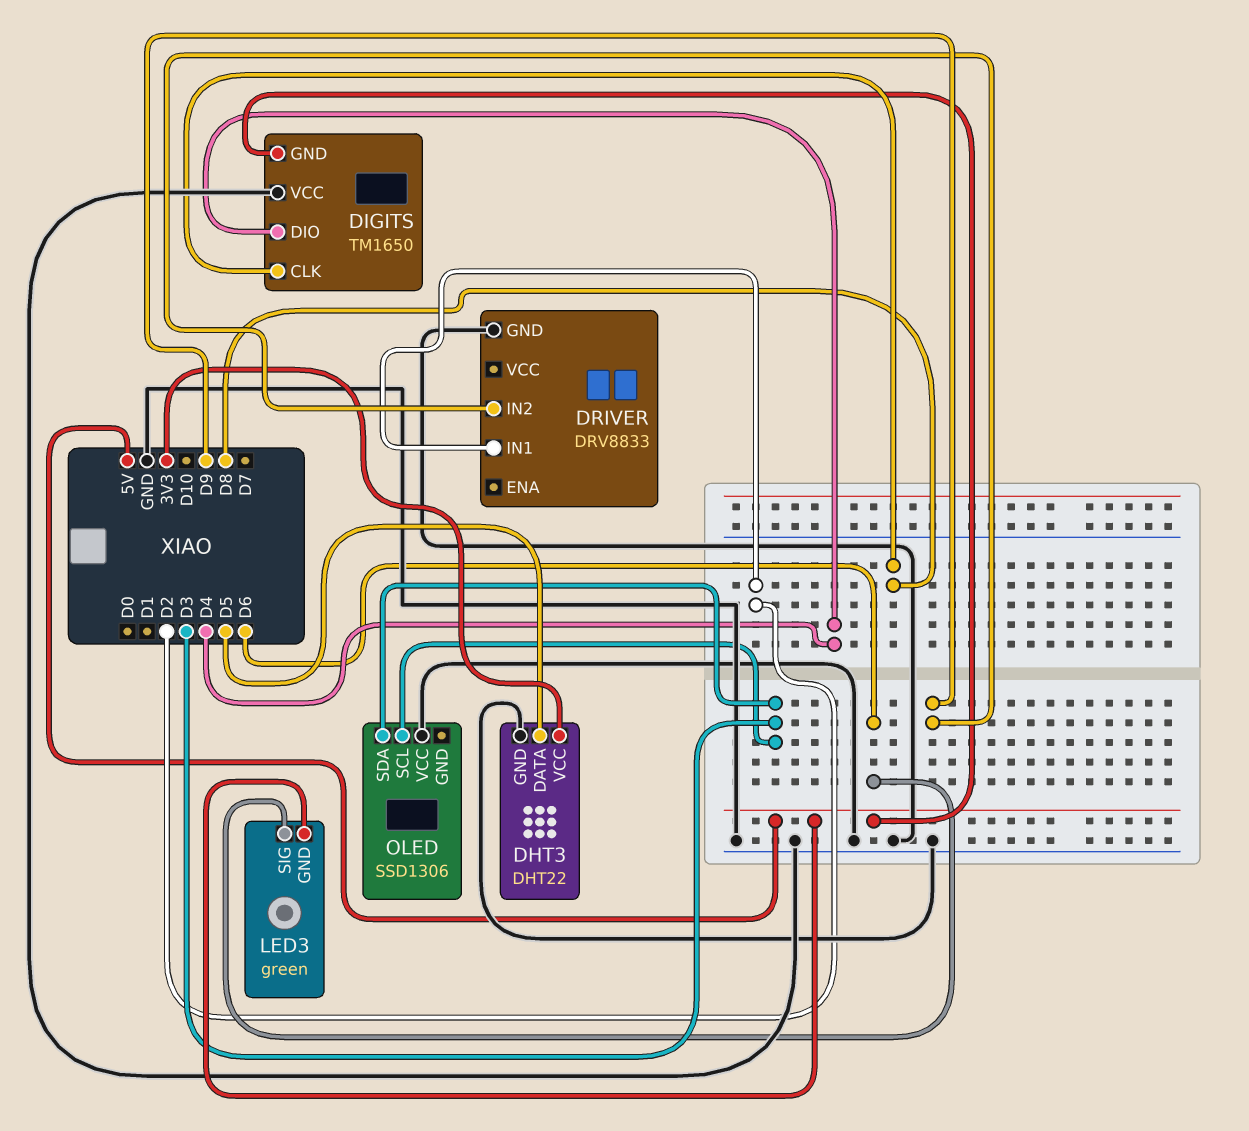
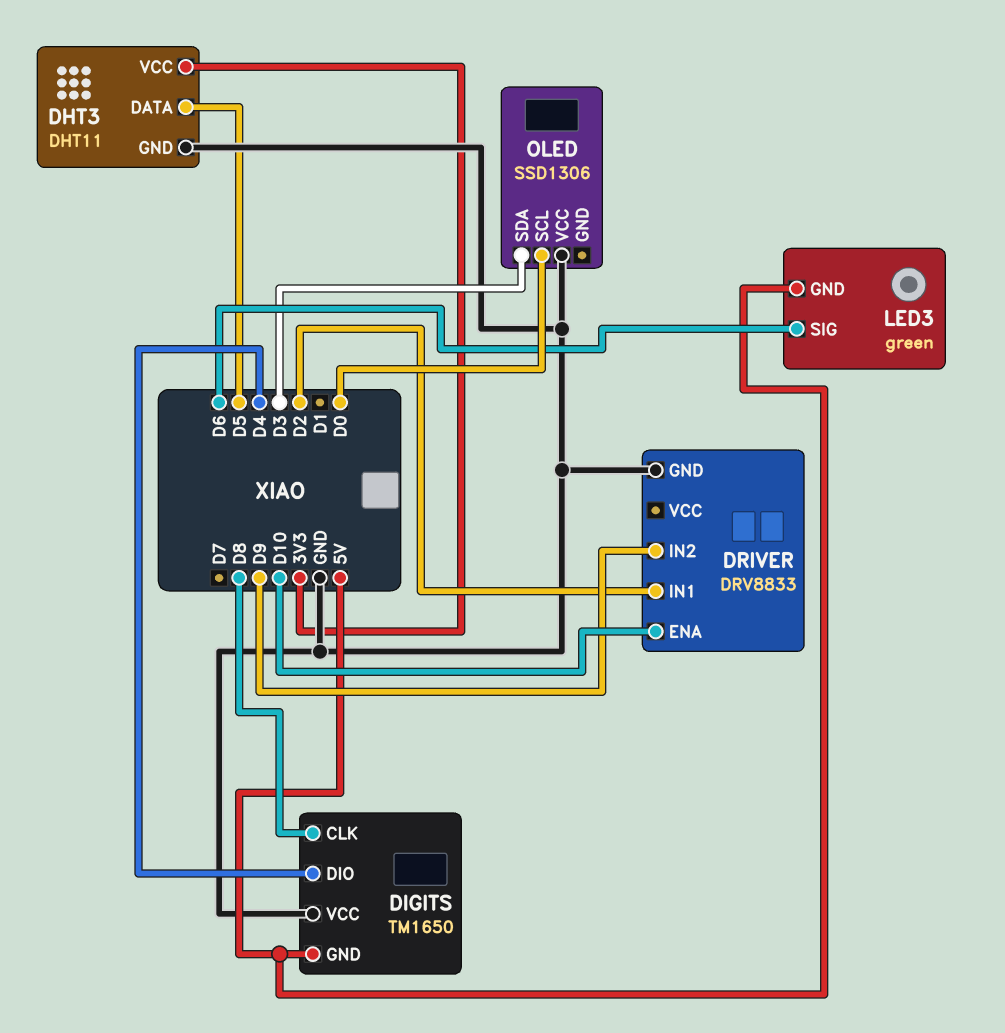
DHT3: DHT22 -> DHT11
DRIVER pin ENA: none -> D10
OLED pin SCL: D3 -> D0

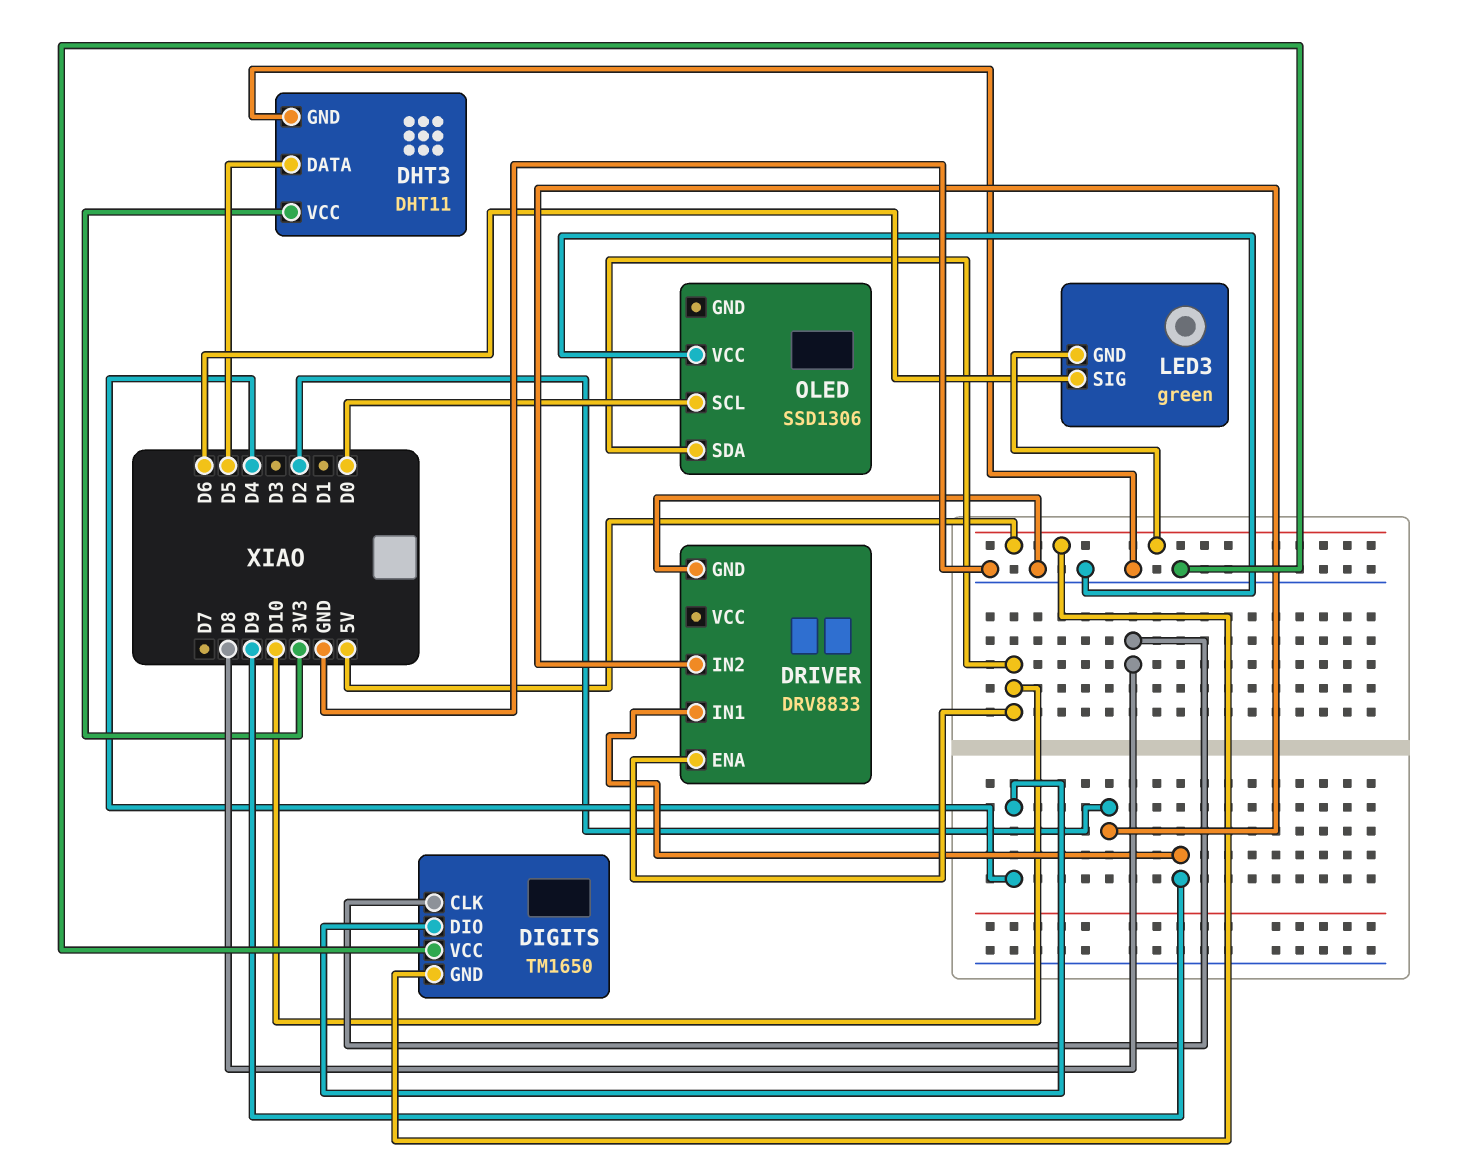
DRIVER pin IN1: D2 -> D9
DRIVER pin IN2: D9 -> D2
OLED pin SDA: D3 -> D10

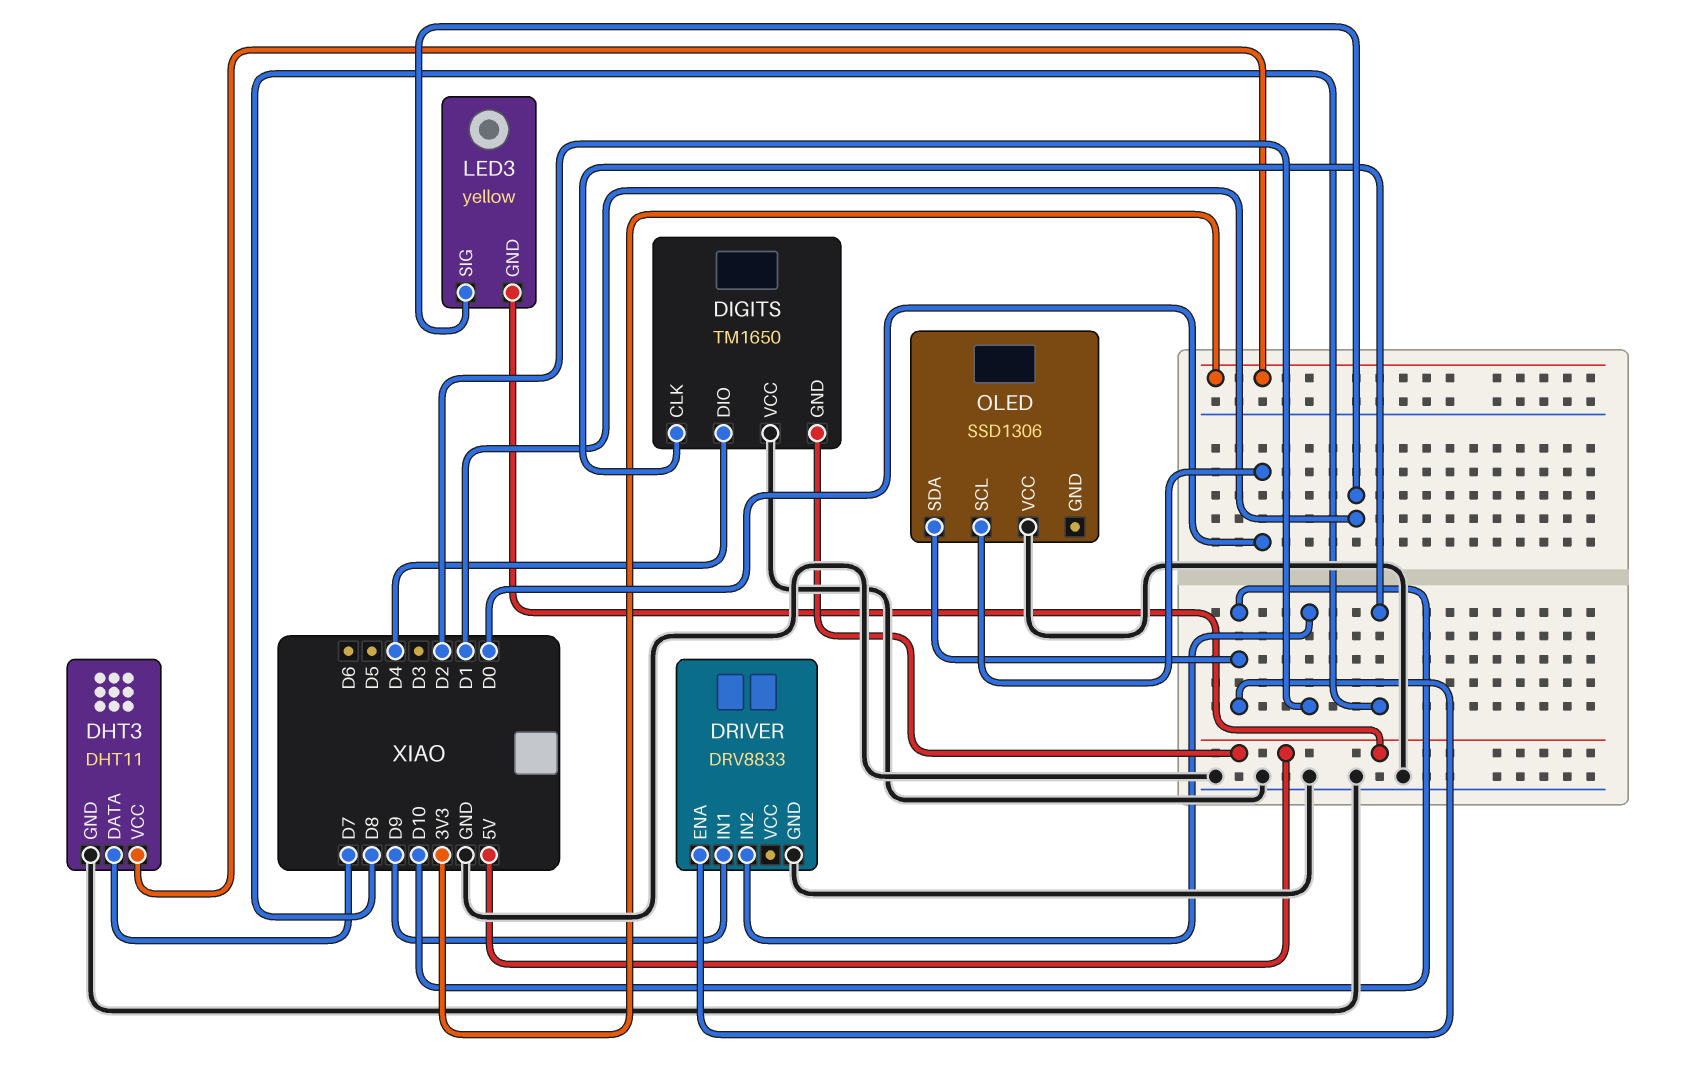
DHT3 pin DATA: D5 -> D7
LED3: green -> yellow
LED3 pin SIG: D6 -> D1

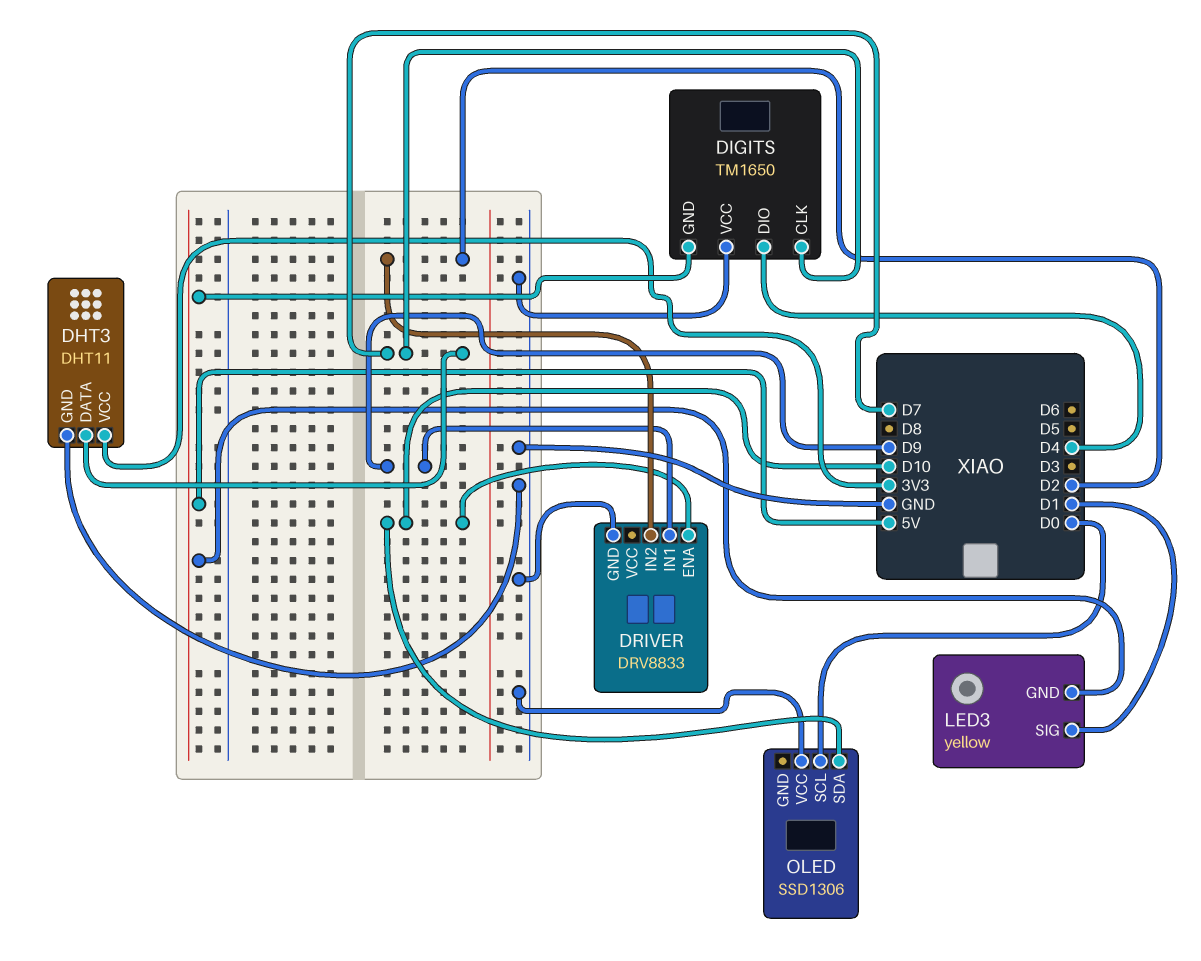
DIGITS pin CLK: D8 -> D7

